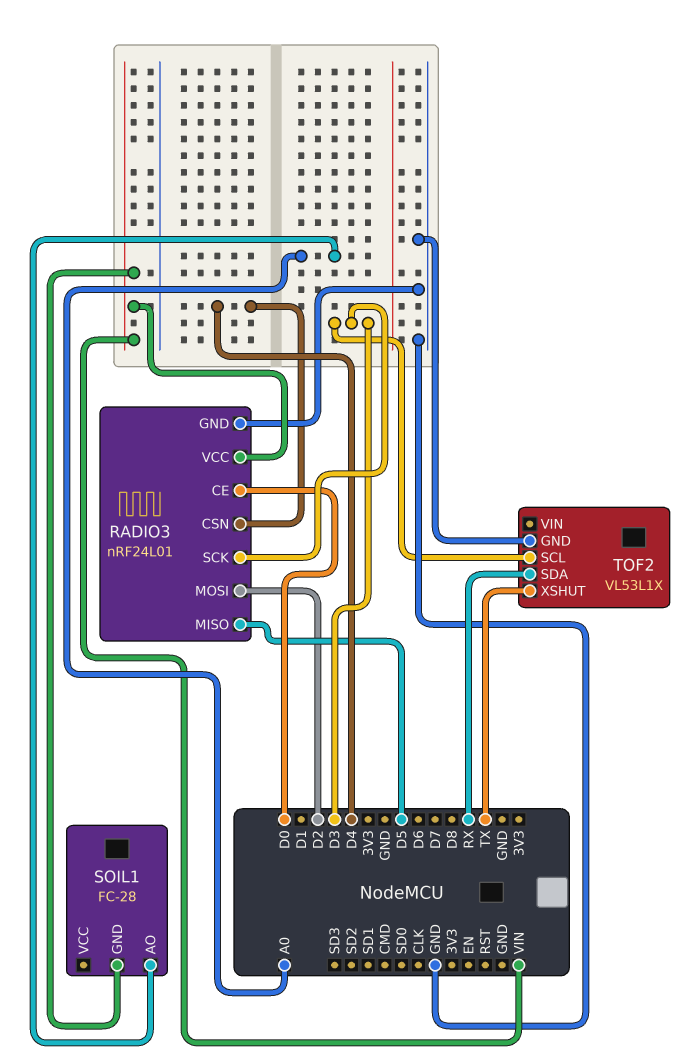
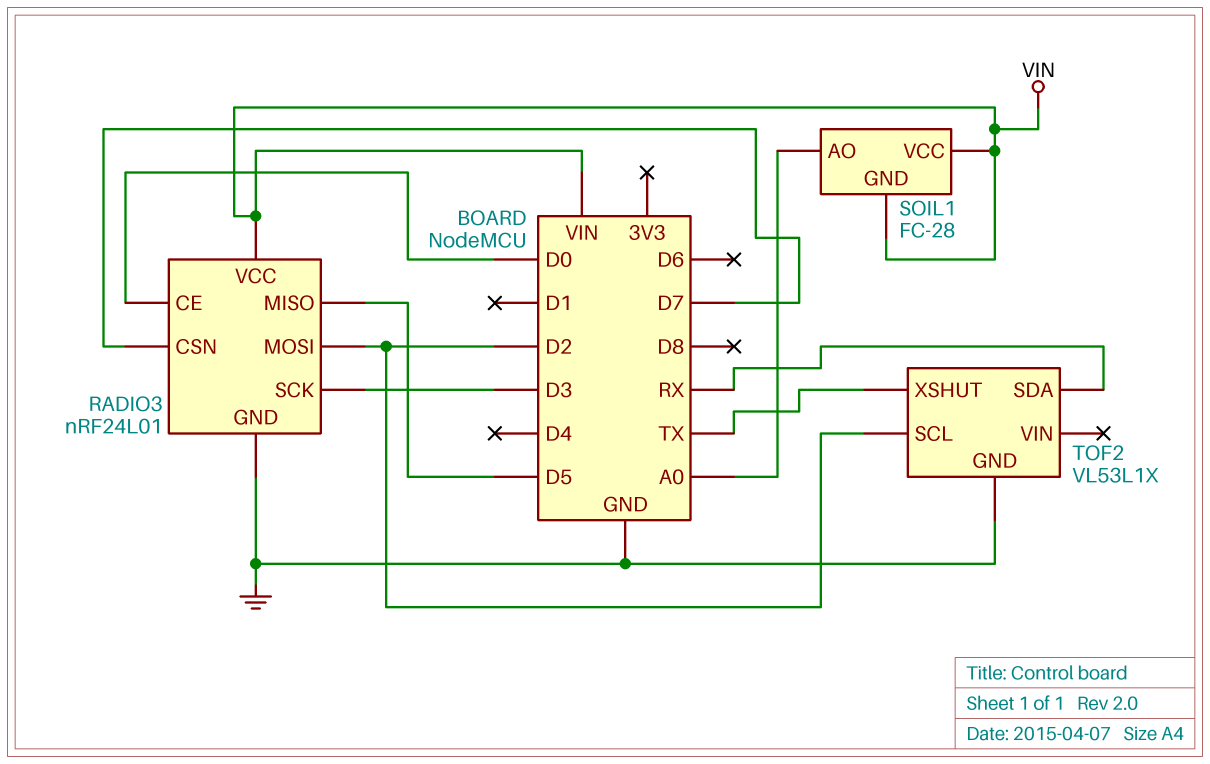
RADIO3 pin CSN: D4 -> D7
SOIL1 pin VCC: none -> VIN
TOF2 pin SCL: D3 -> D2

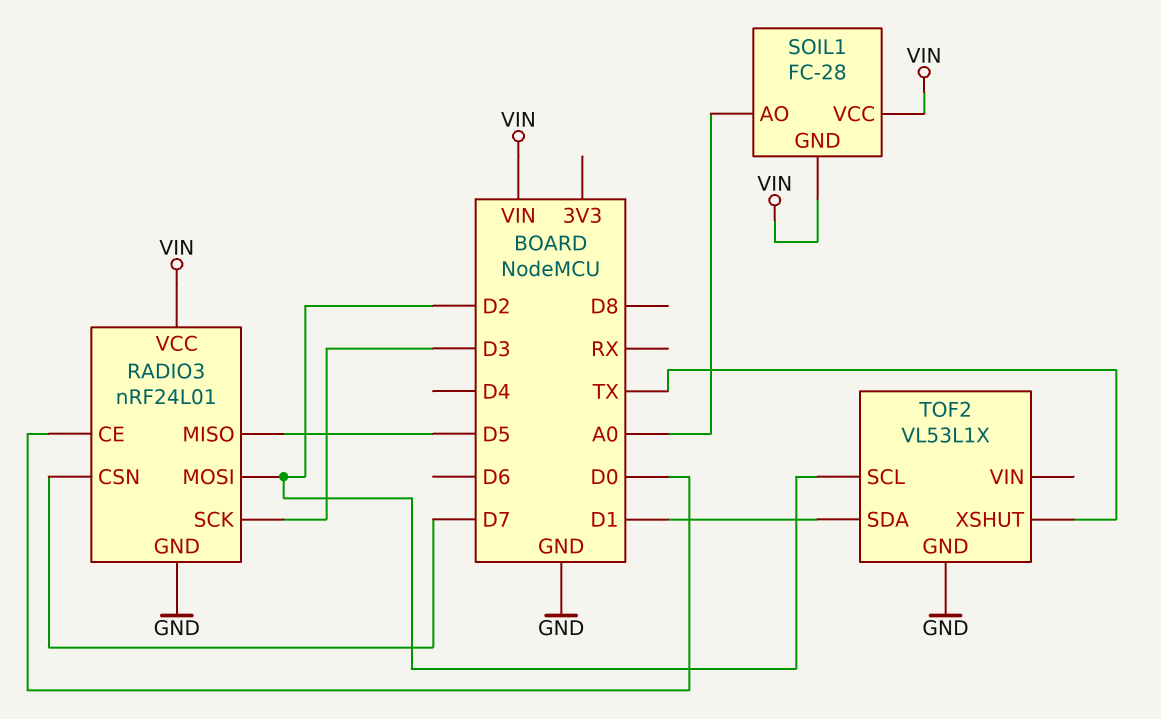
TOF2 pin SDA: RX -> D1

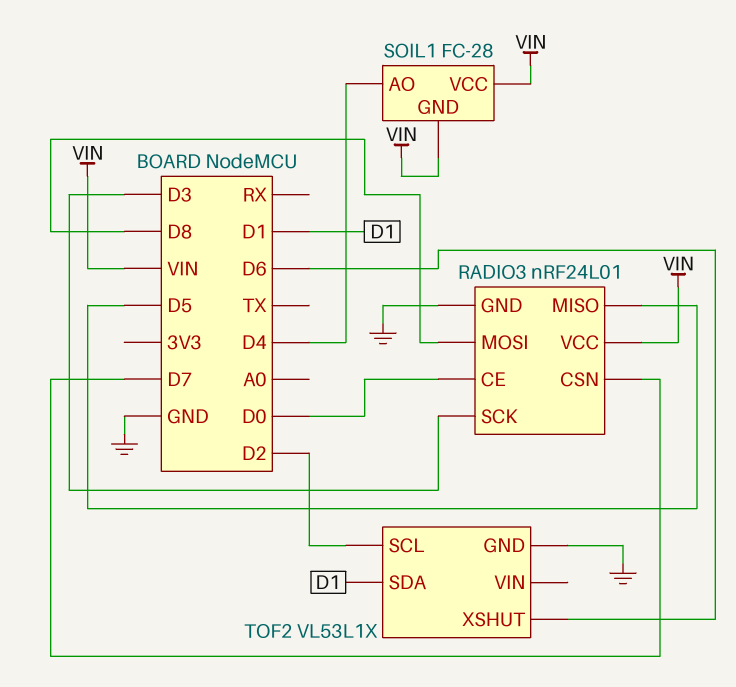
RADIO3 pin MOSI: D2 -> D8
SOIL1 pin AO: A0 -> D4
TOF2 pin XSHUT: TX -> D6

